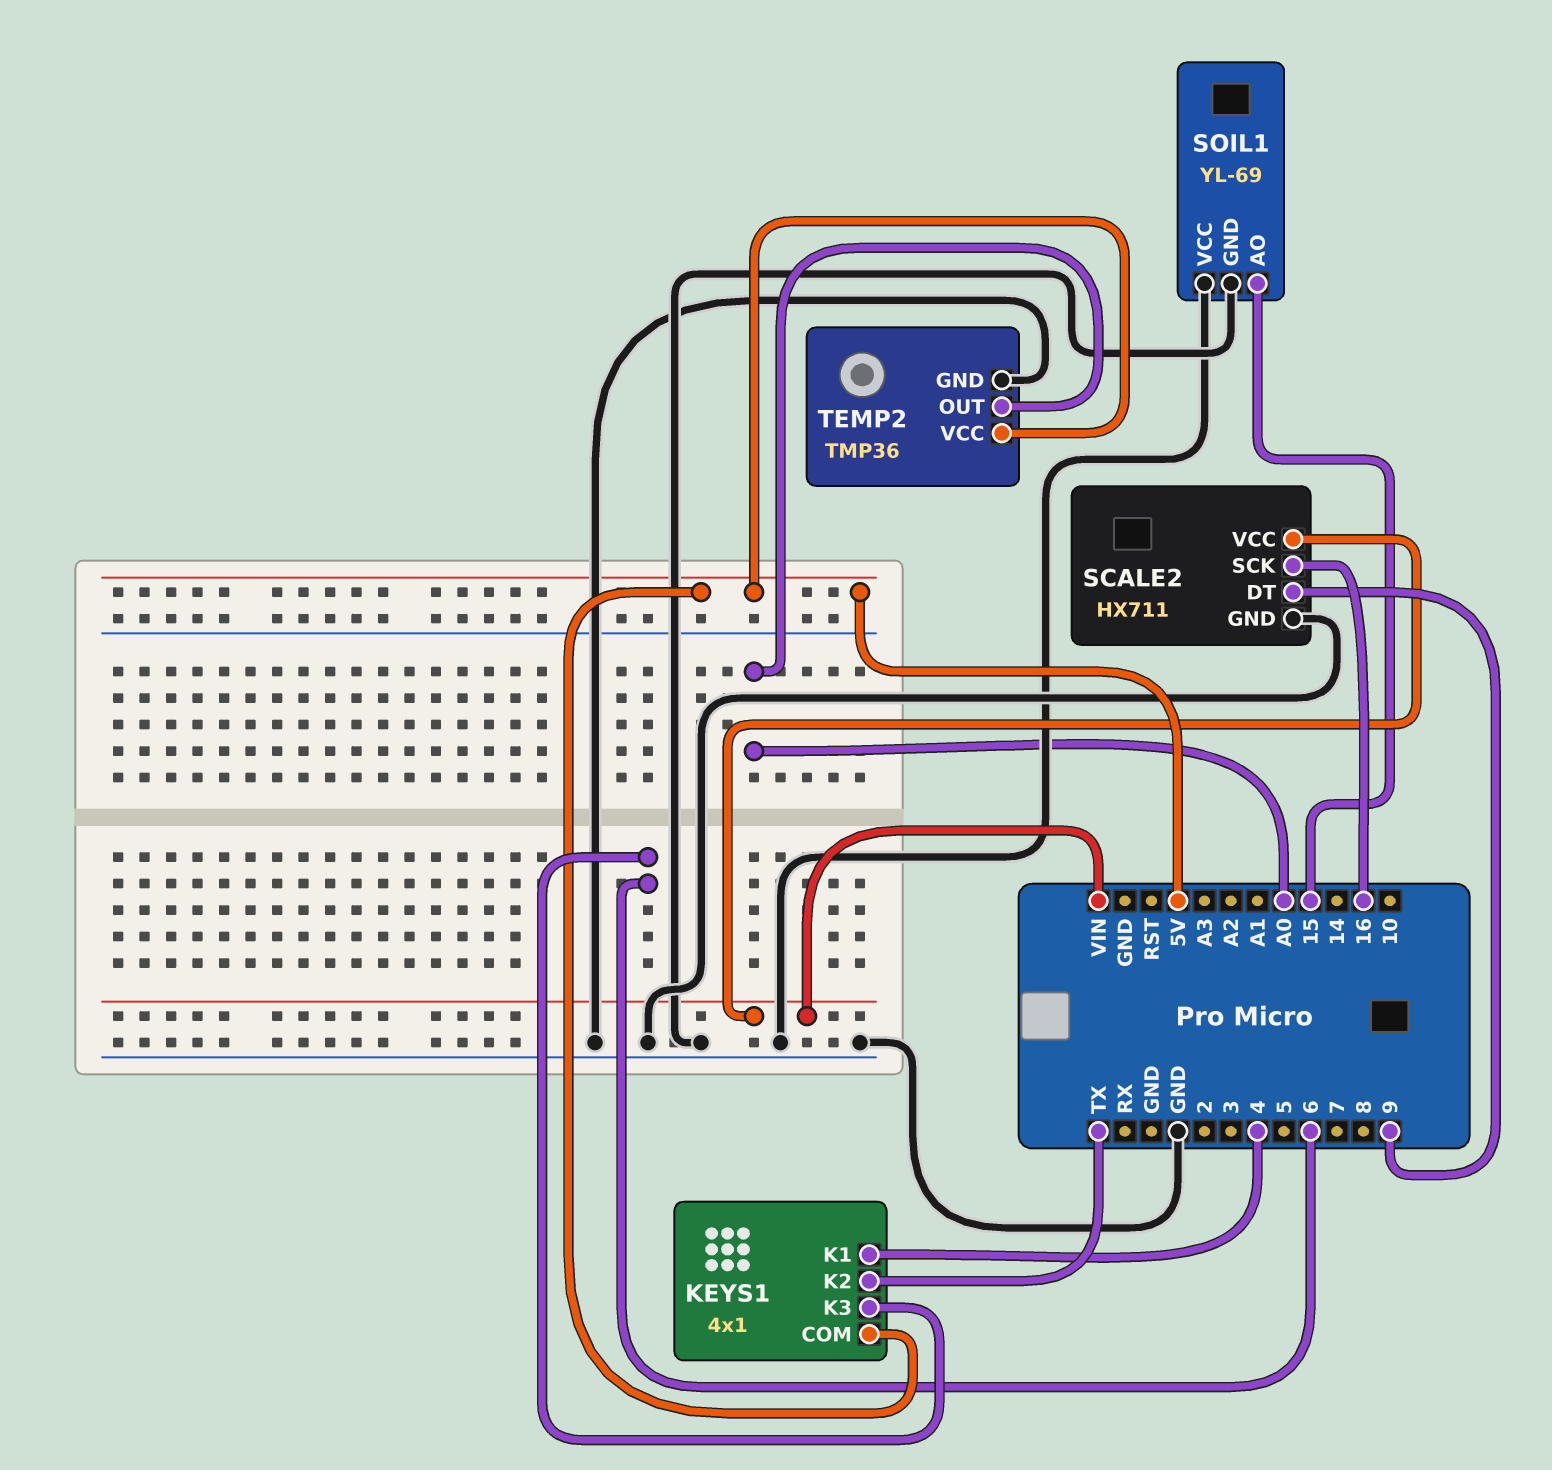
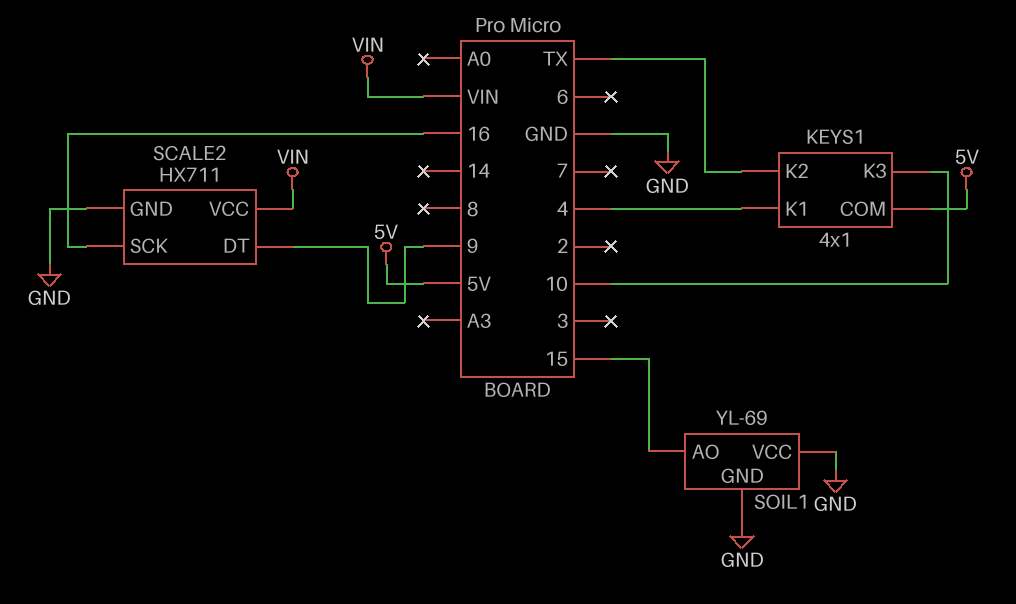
KEYS1 pin K3: 6 -> 10
TEMP2: TMP36 -> none
TEMP2 pin GND: GND -> none
TEMP2 pin OUT: A0 -> none
TEMP2 pin VCC: 5V -> none

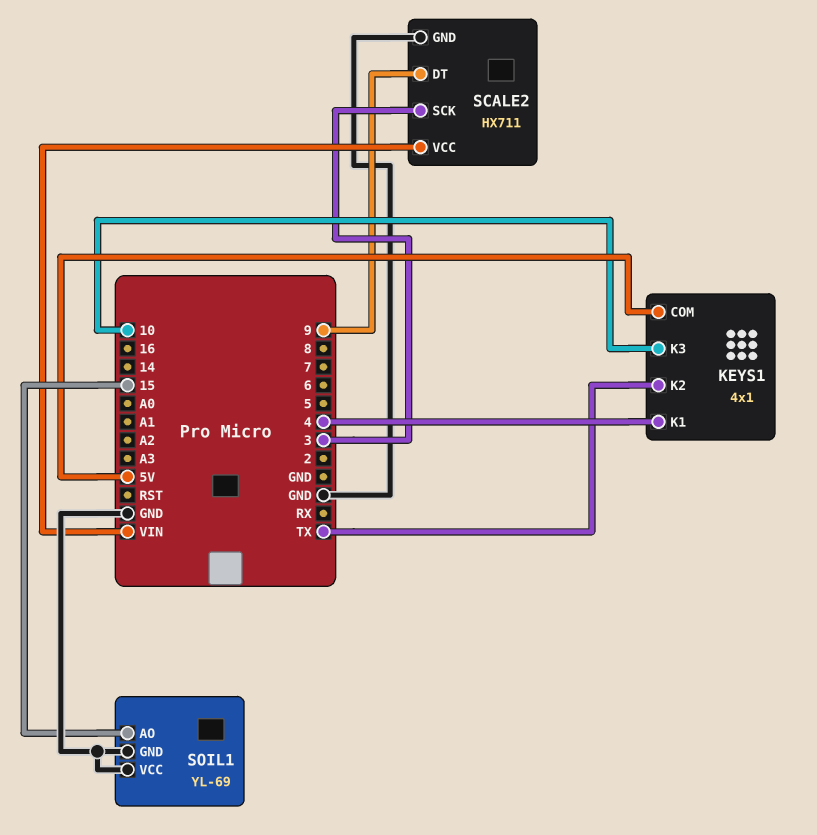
SCALE2 pin SCK: 16 -> 3

